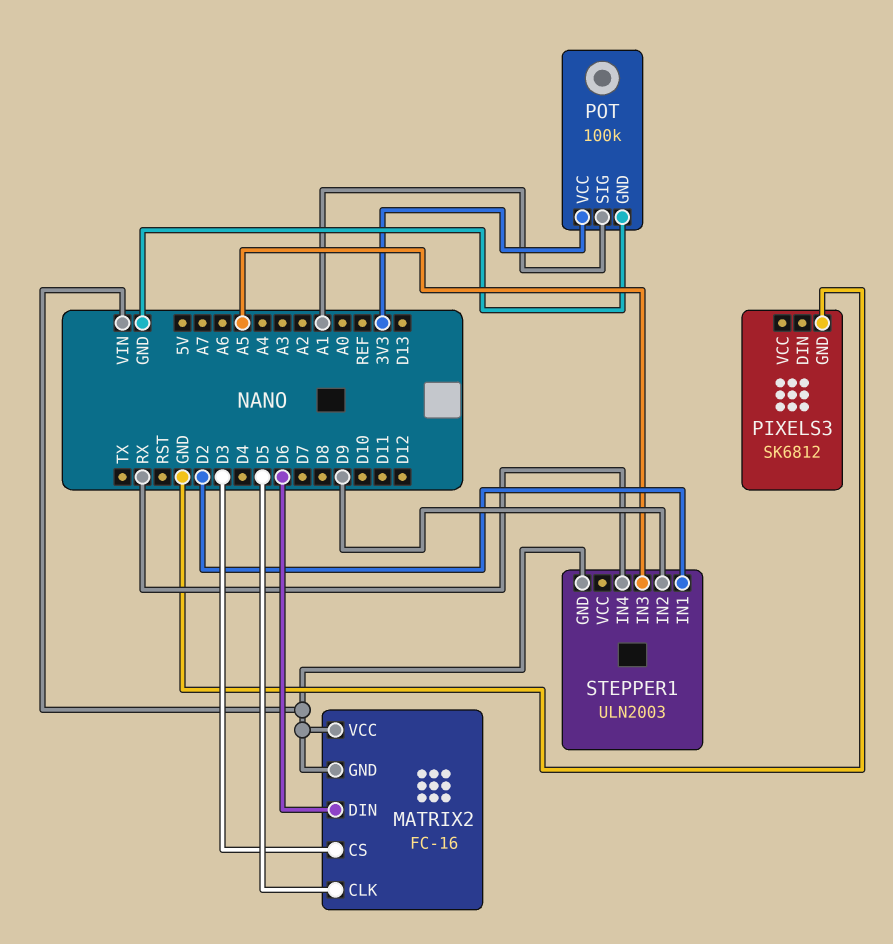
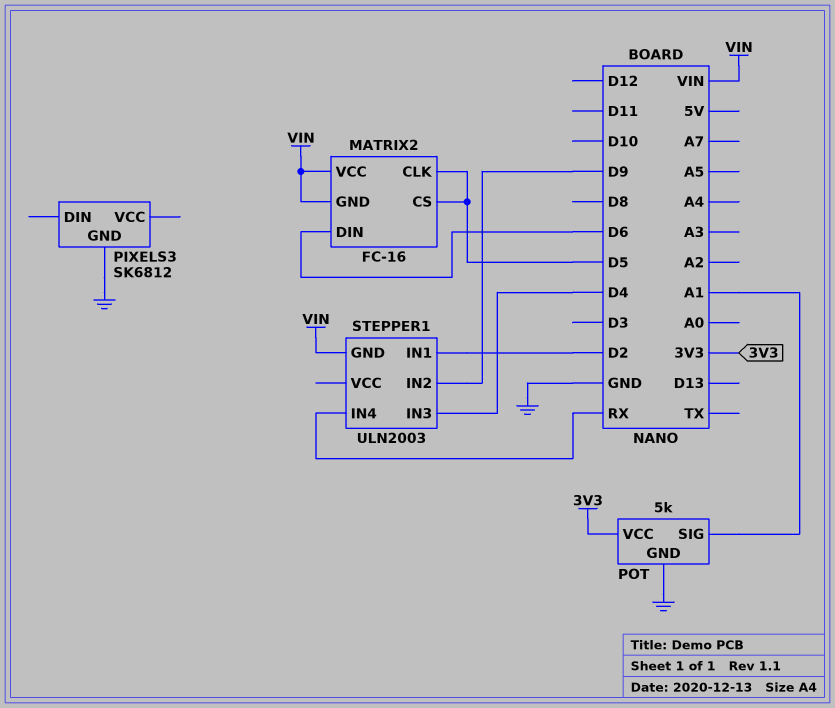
MATRIX2 pin CS: D3 -> D5
POT: 100k -> 5k
STEPPER1 pin IN3: A5 -> D4

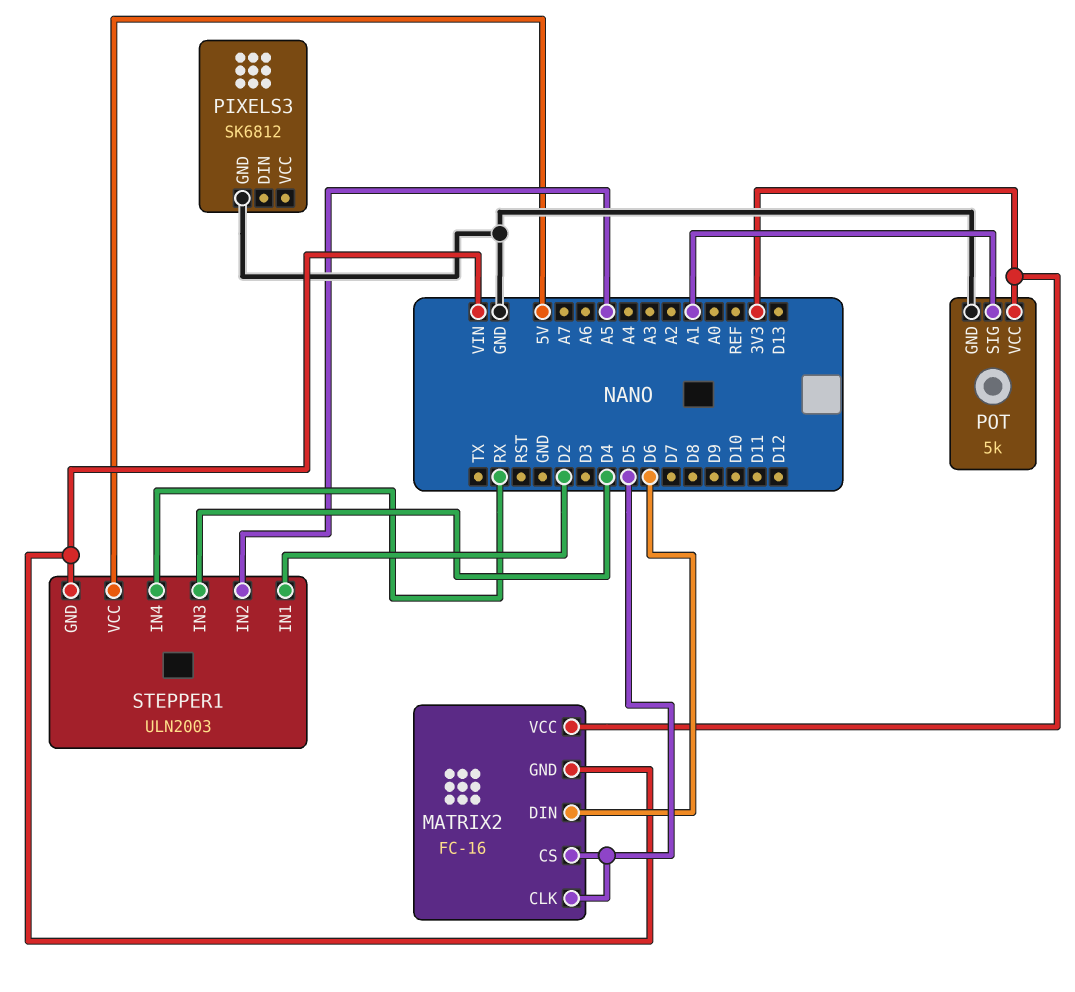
MATRIX2 pin VCC: VIN -> 3V3
STEPPER1 pin IN2: D9 -> A5
STEPPER1 pin VCC: none -> 5V

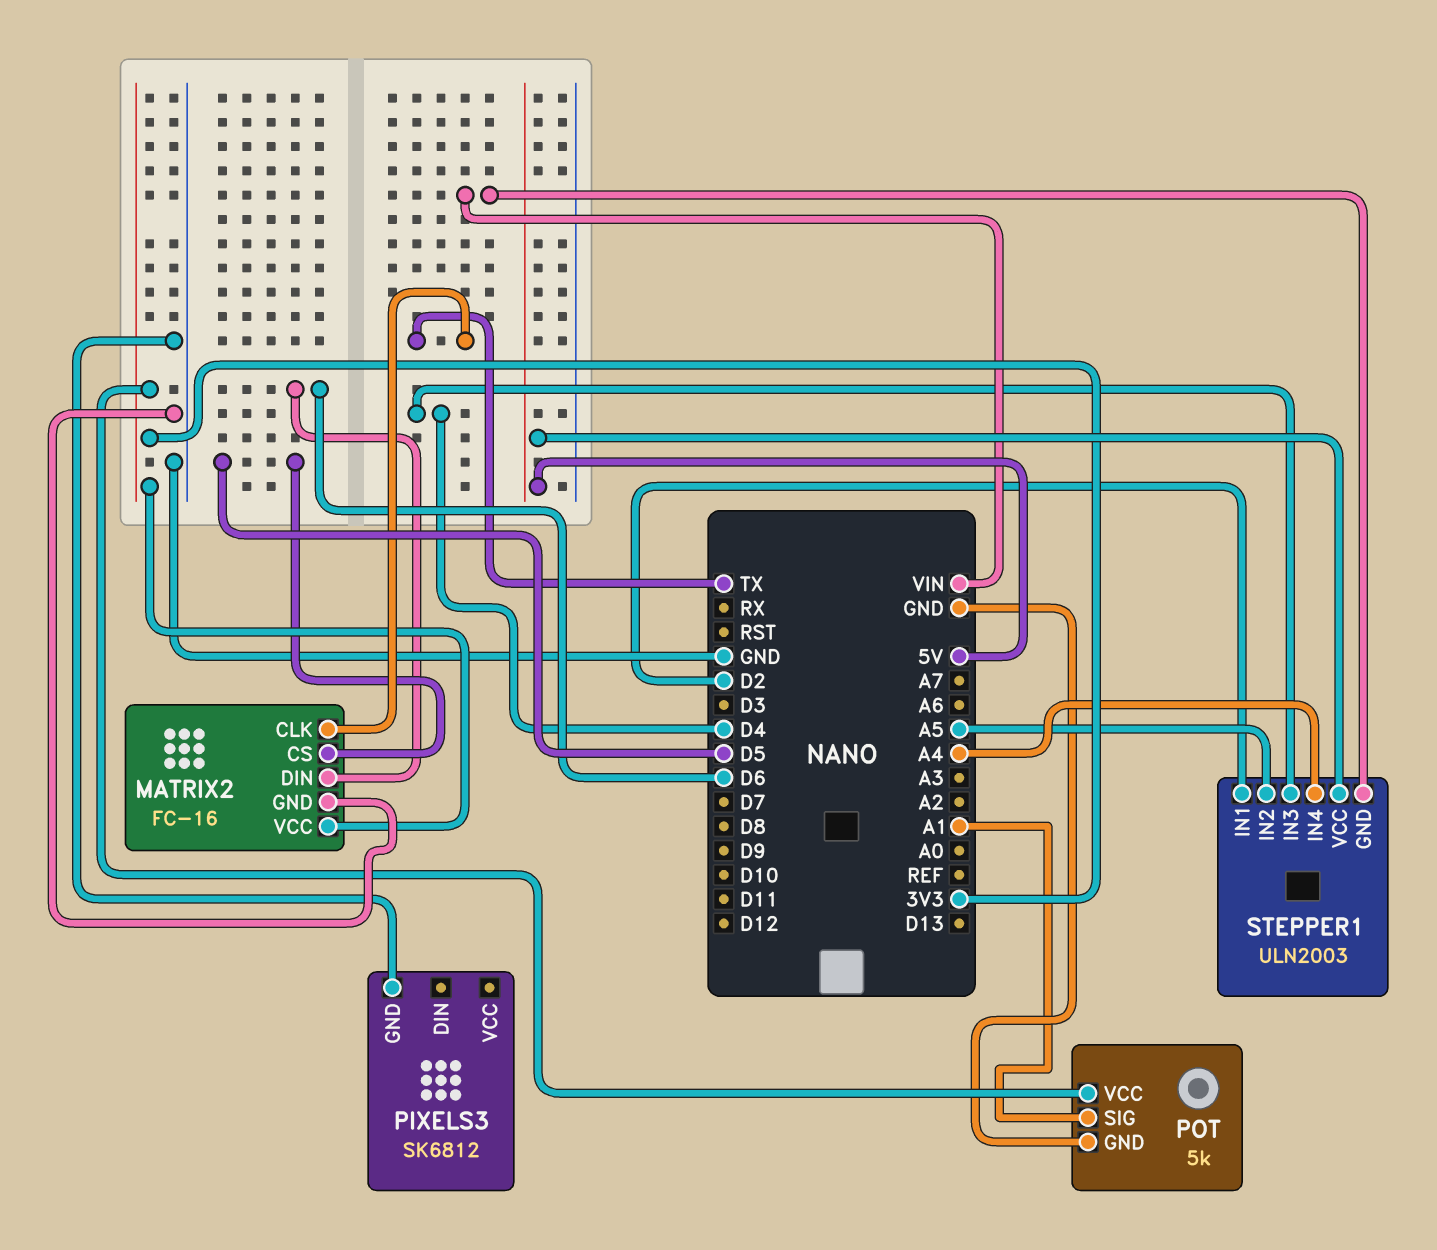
MATRIX2 pin CLK: D5 -> TX
MATRIX2 pin GND: VIN -> GND
STEPPER1 pin IN4: RX -> A4

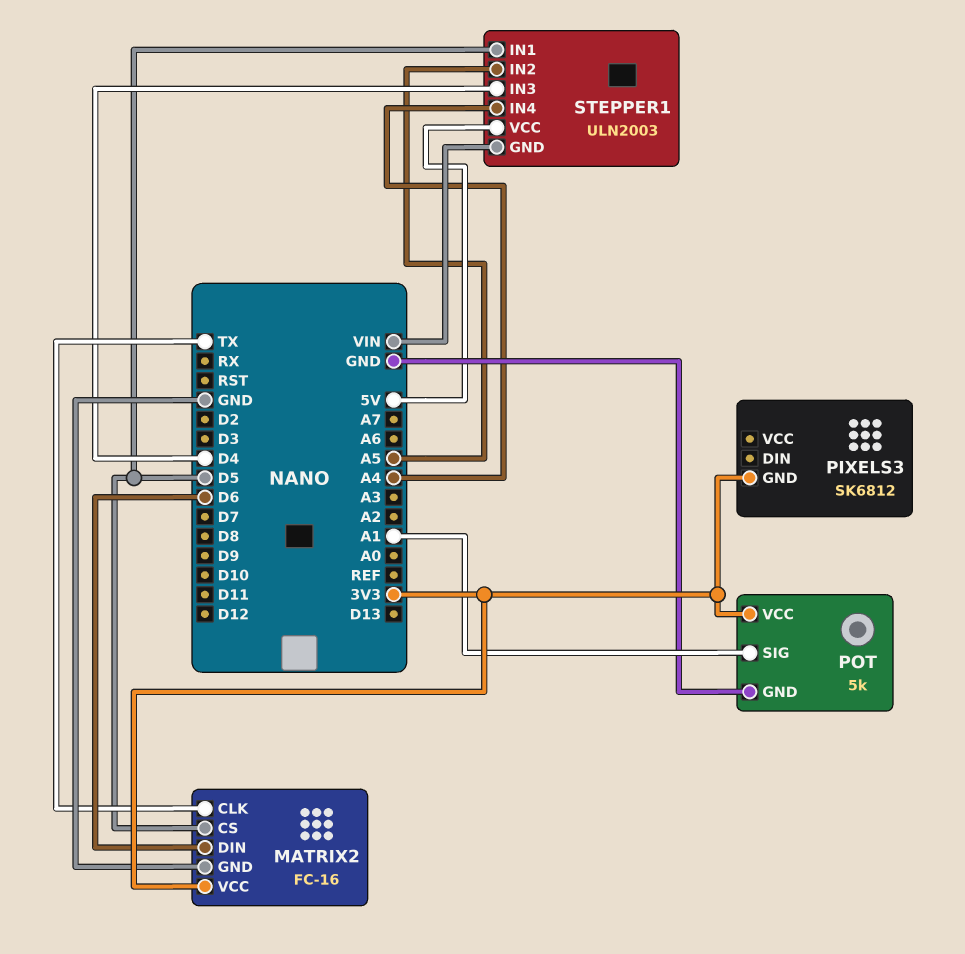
PIXELS3 pin GND: GND -> 3V3
STEPPER1 pin IN1: D2 -> D5

